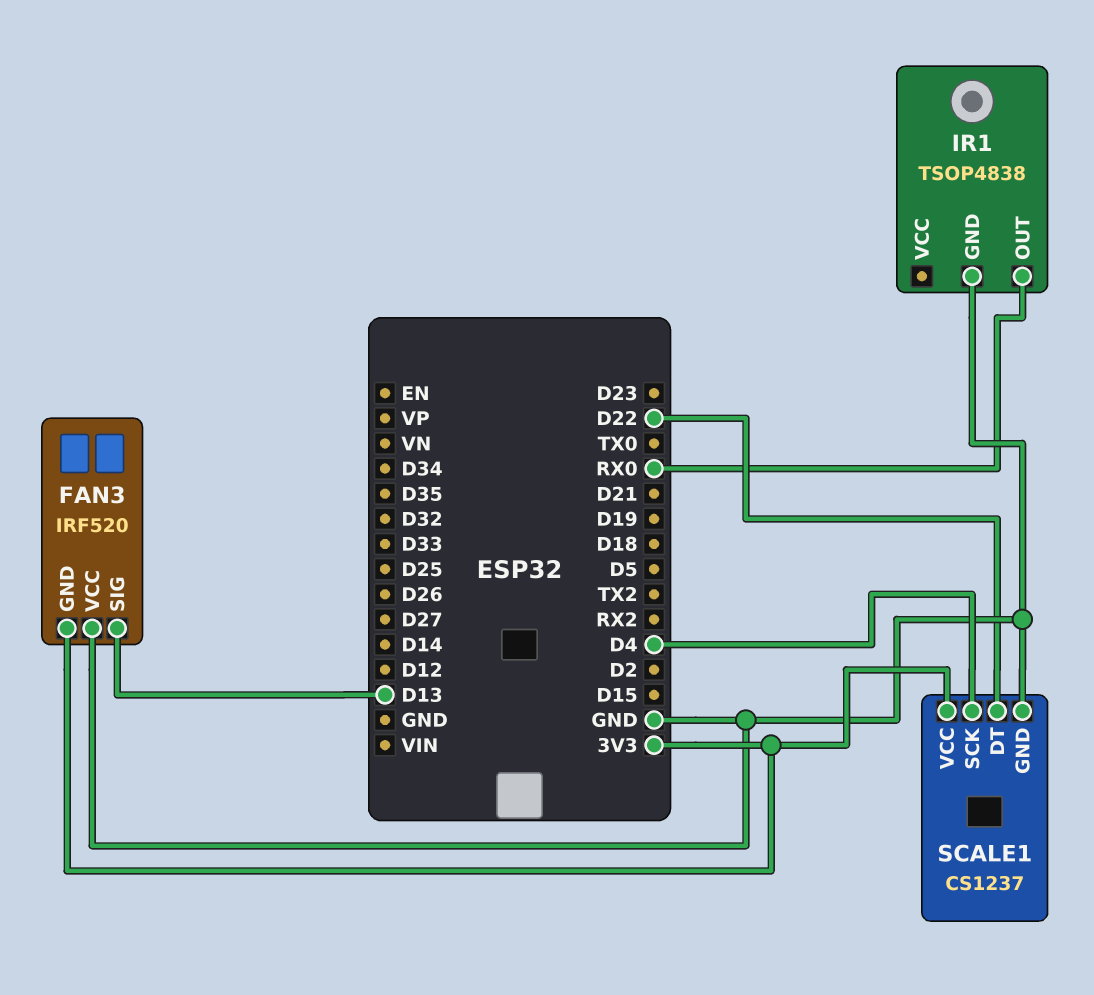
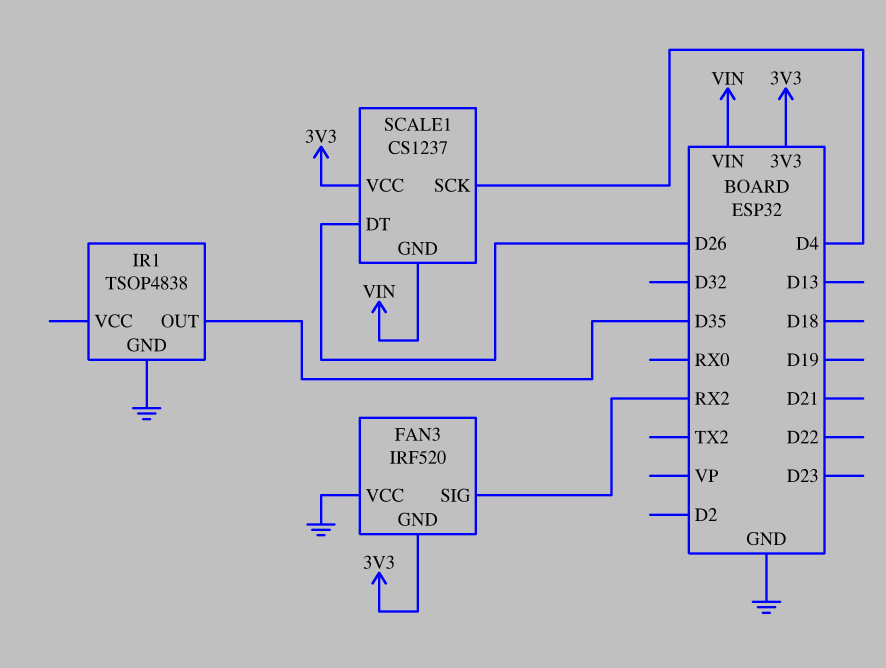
FAN3 pin SIG: D13 -> RX2
IR1 pin OUT: RX0 -> D35
SCALE1 pin DT: D22 -> D26
SCALE1 pin GND: GND -> VIN

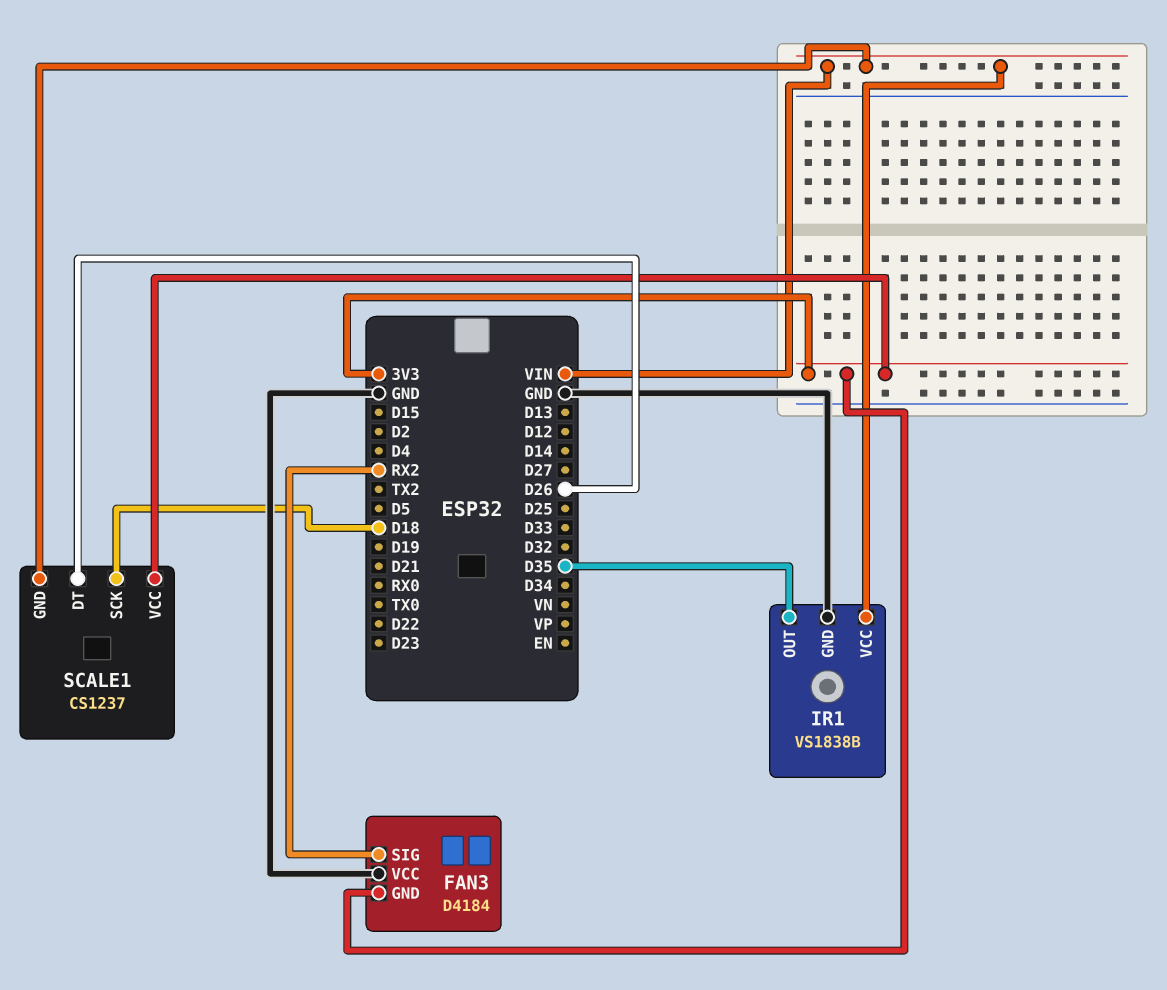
FAN3: IRF520 -> D4184
IR1: TSOP4838 -> VS1838B
IR1 pin VCC: none -> VIN
SCALE1 pin SCK: D4 -> D18

